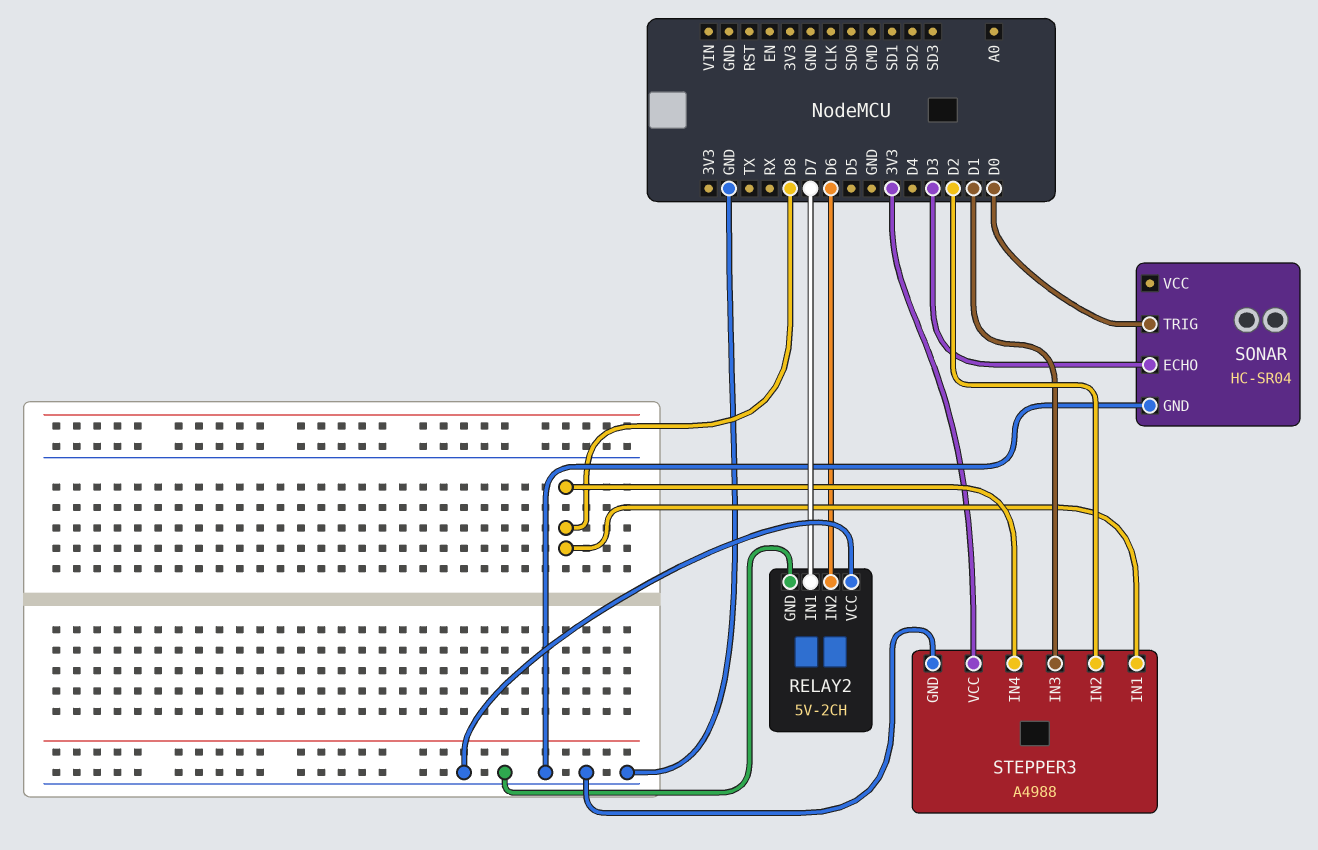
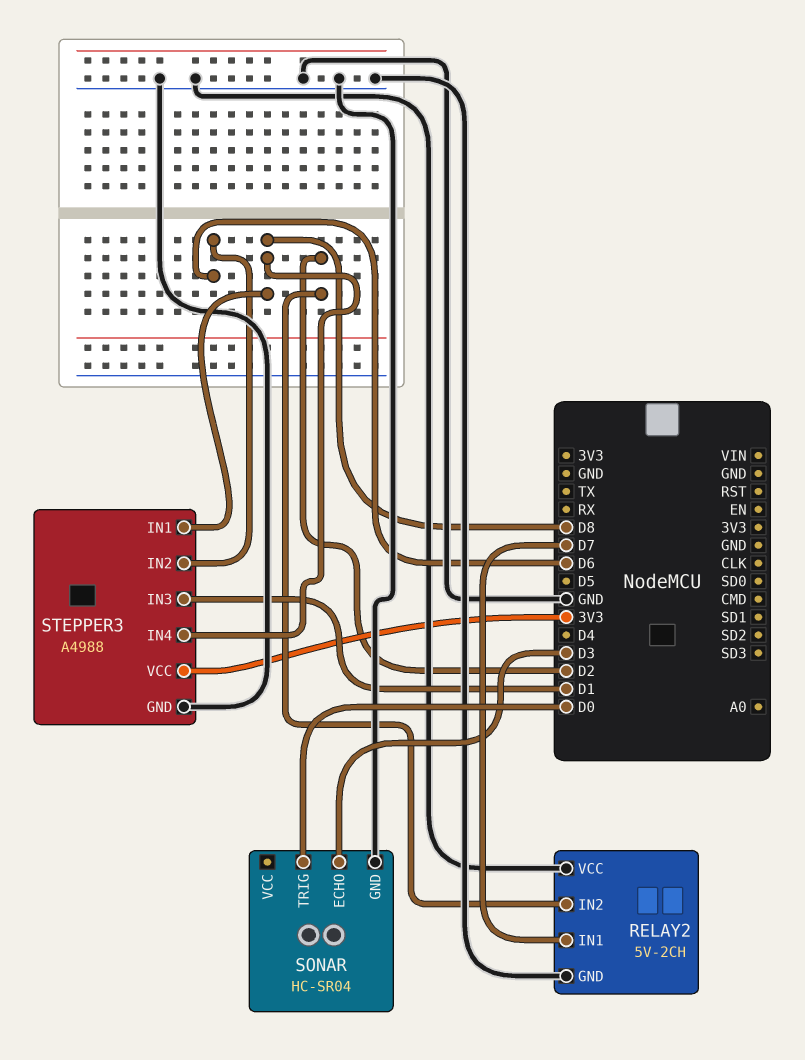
RELAY2 pin IN2: D6 -> D2
STEPPER3 pin IN2: D2 -> D6

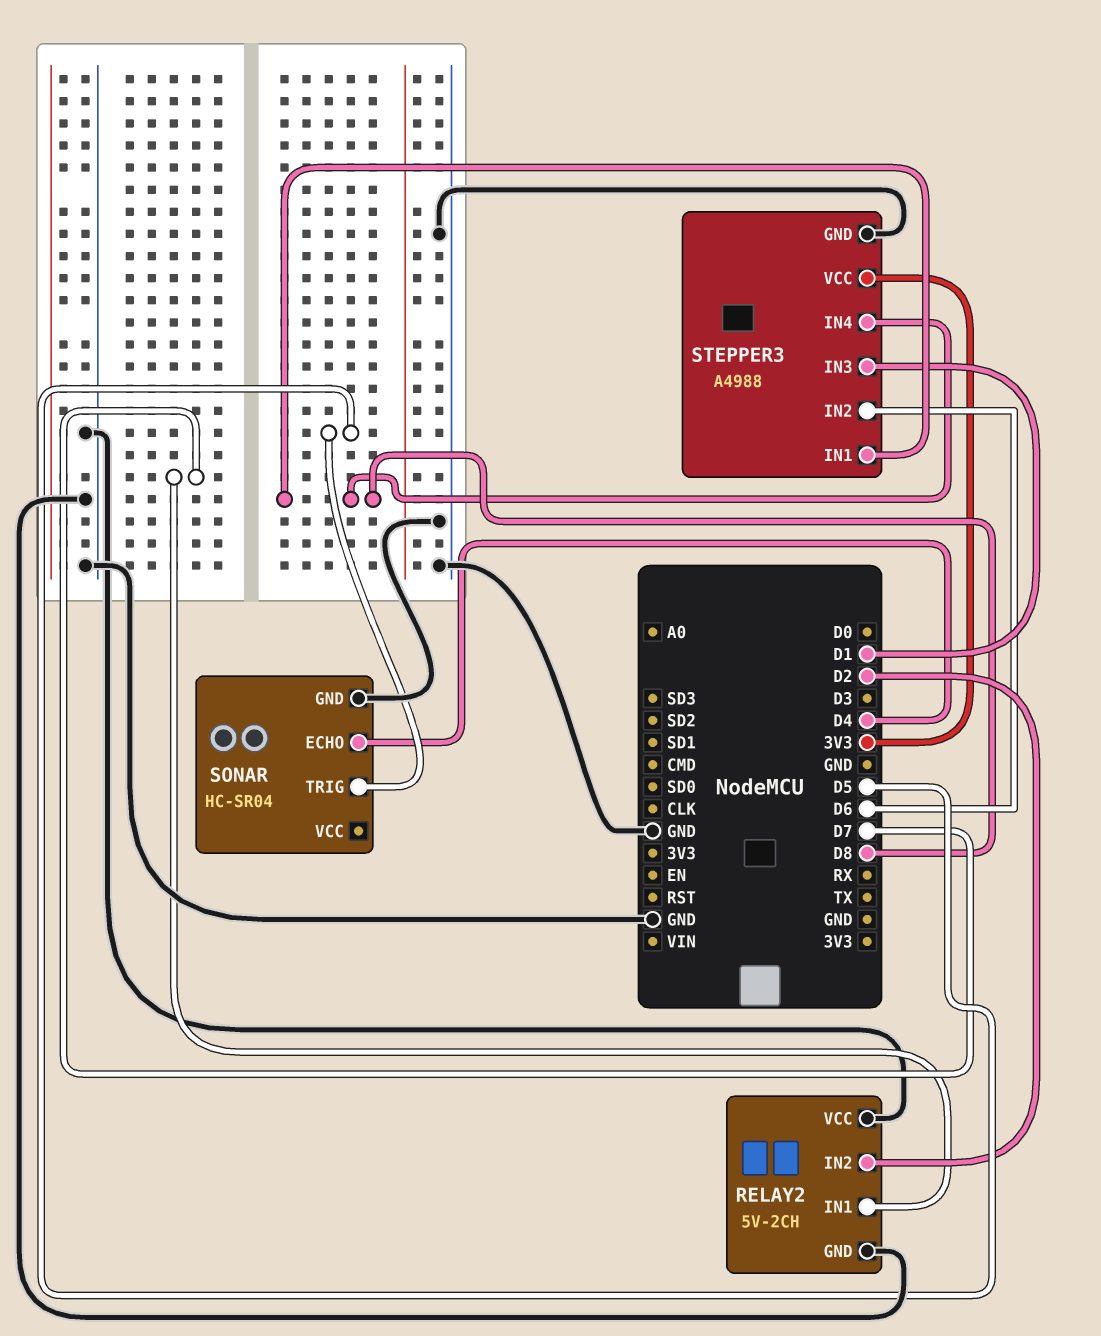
SONAR pin ECHO: D3 -> D4
SONAR pin TRIG: D0 -> D5

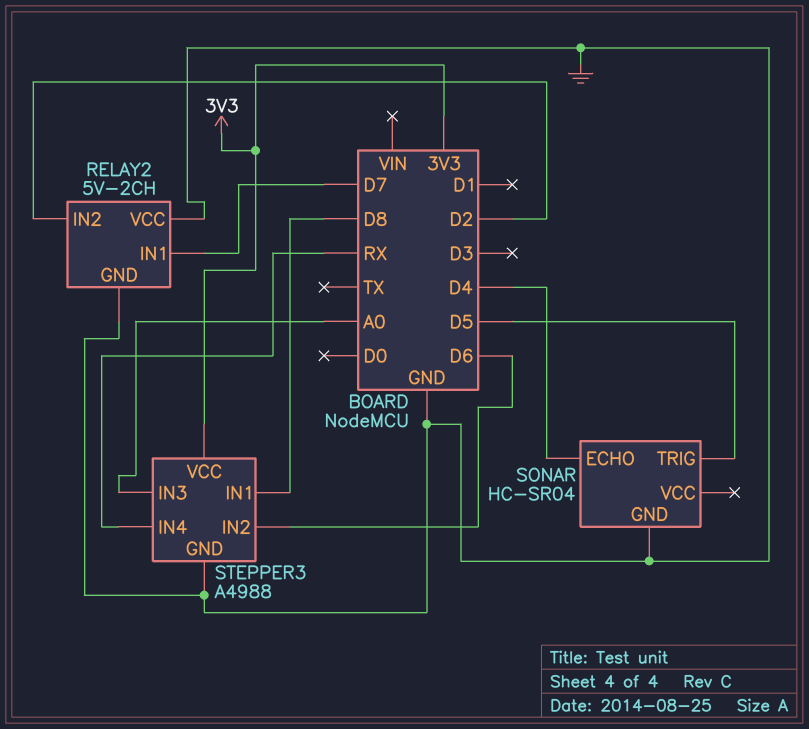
STEPPER3 pin IN3: D1 -> A0
STEPPER3 pin IN4: D8 -> RX

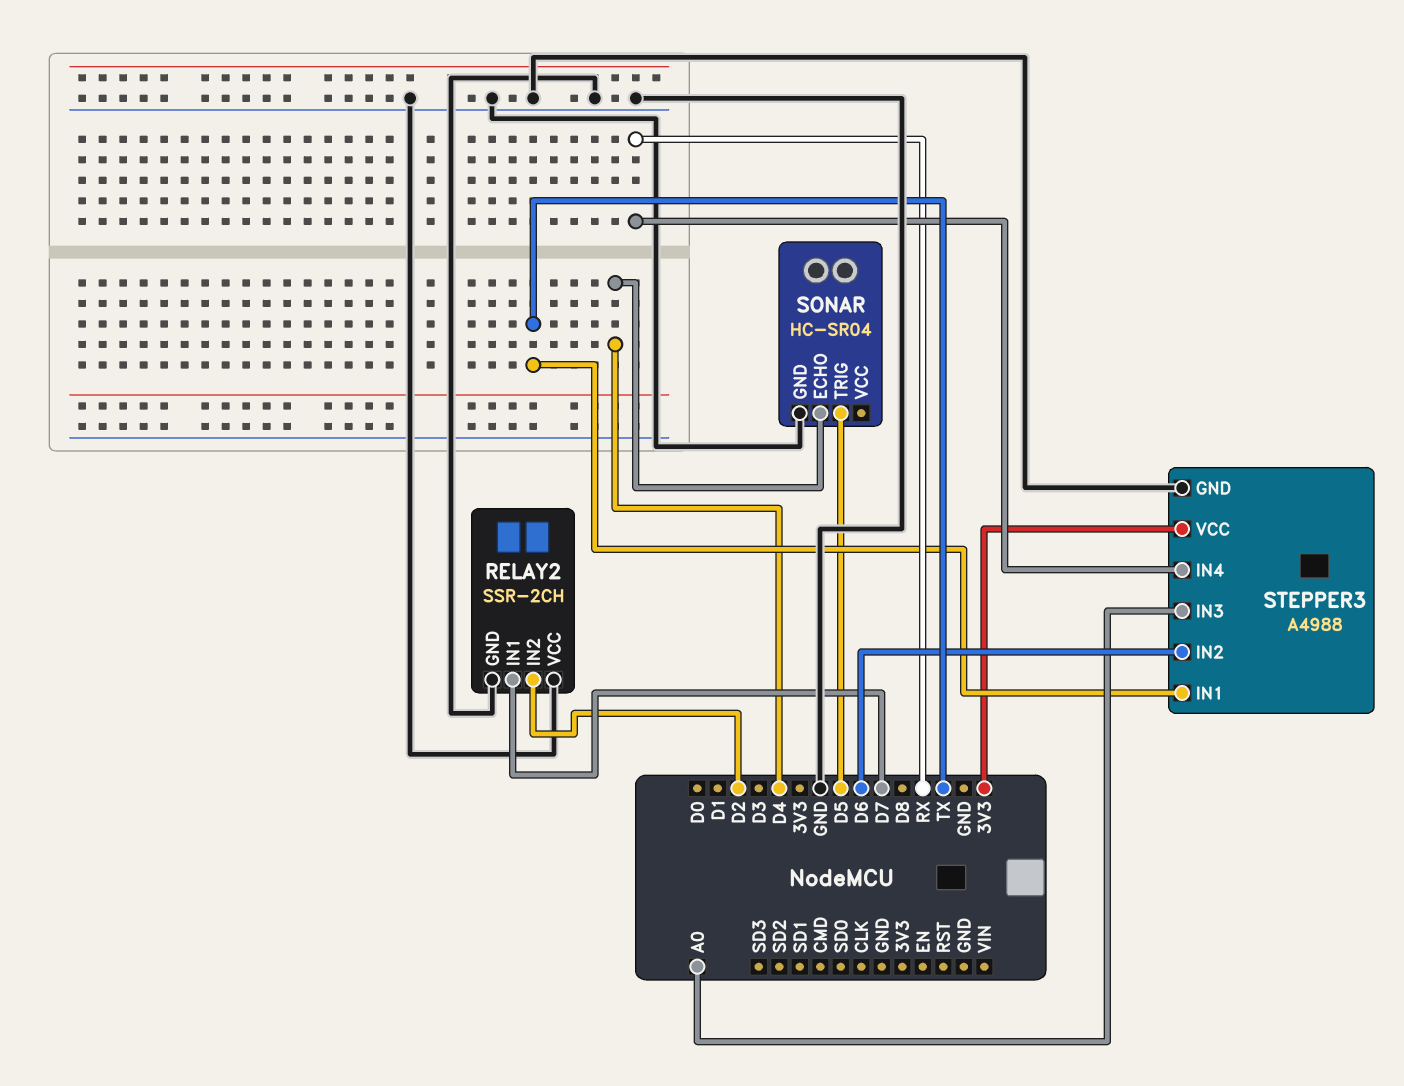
RELAY2: 5V-2CH -> SSR-2CH
STEPPER3 pin IN1: D8 -> TX

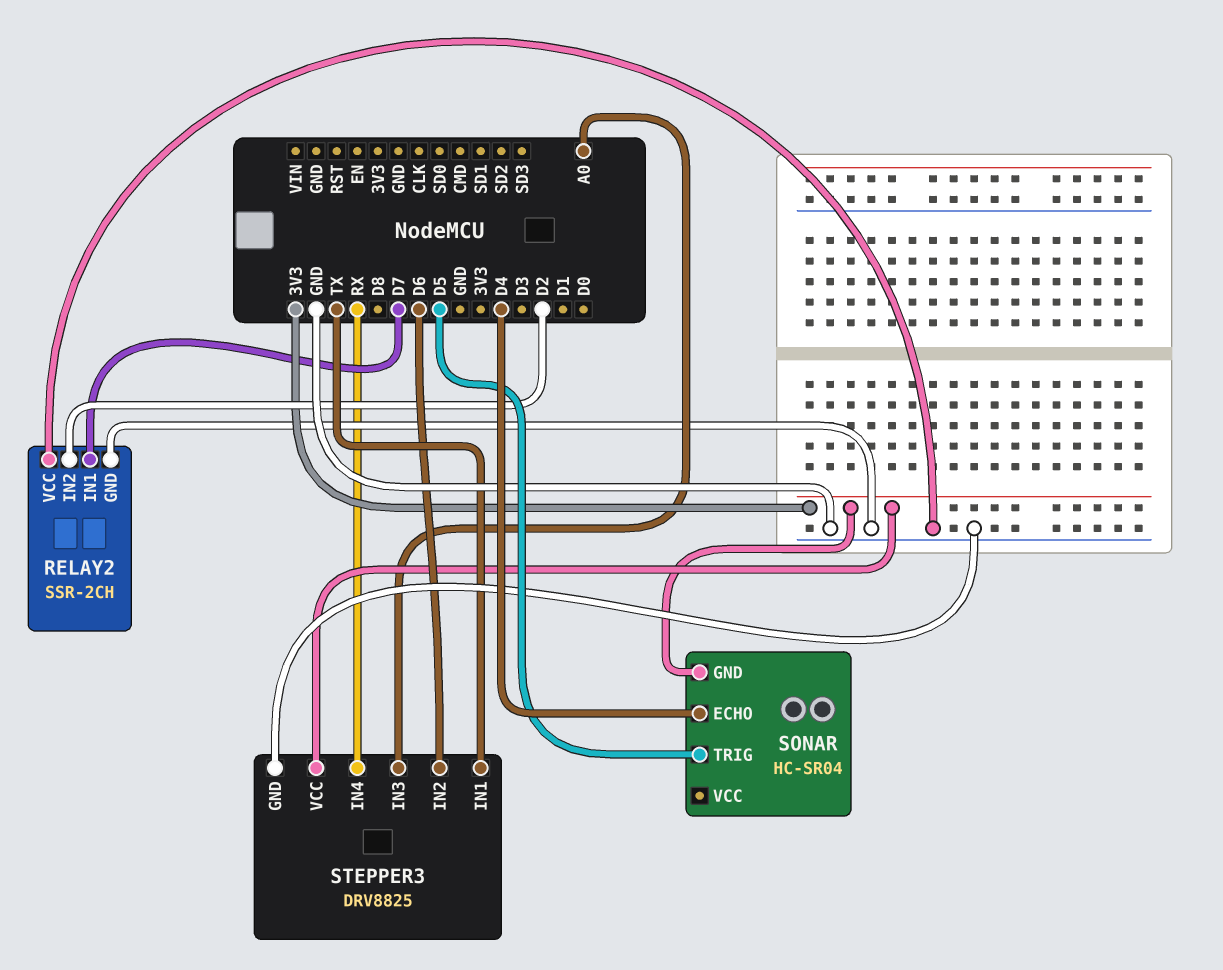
SONAR pin GND: GND -> 3V3
STEPPER3: A4988 -> DRV8825

